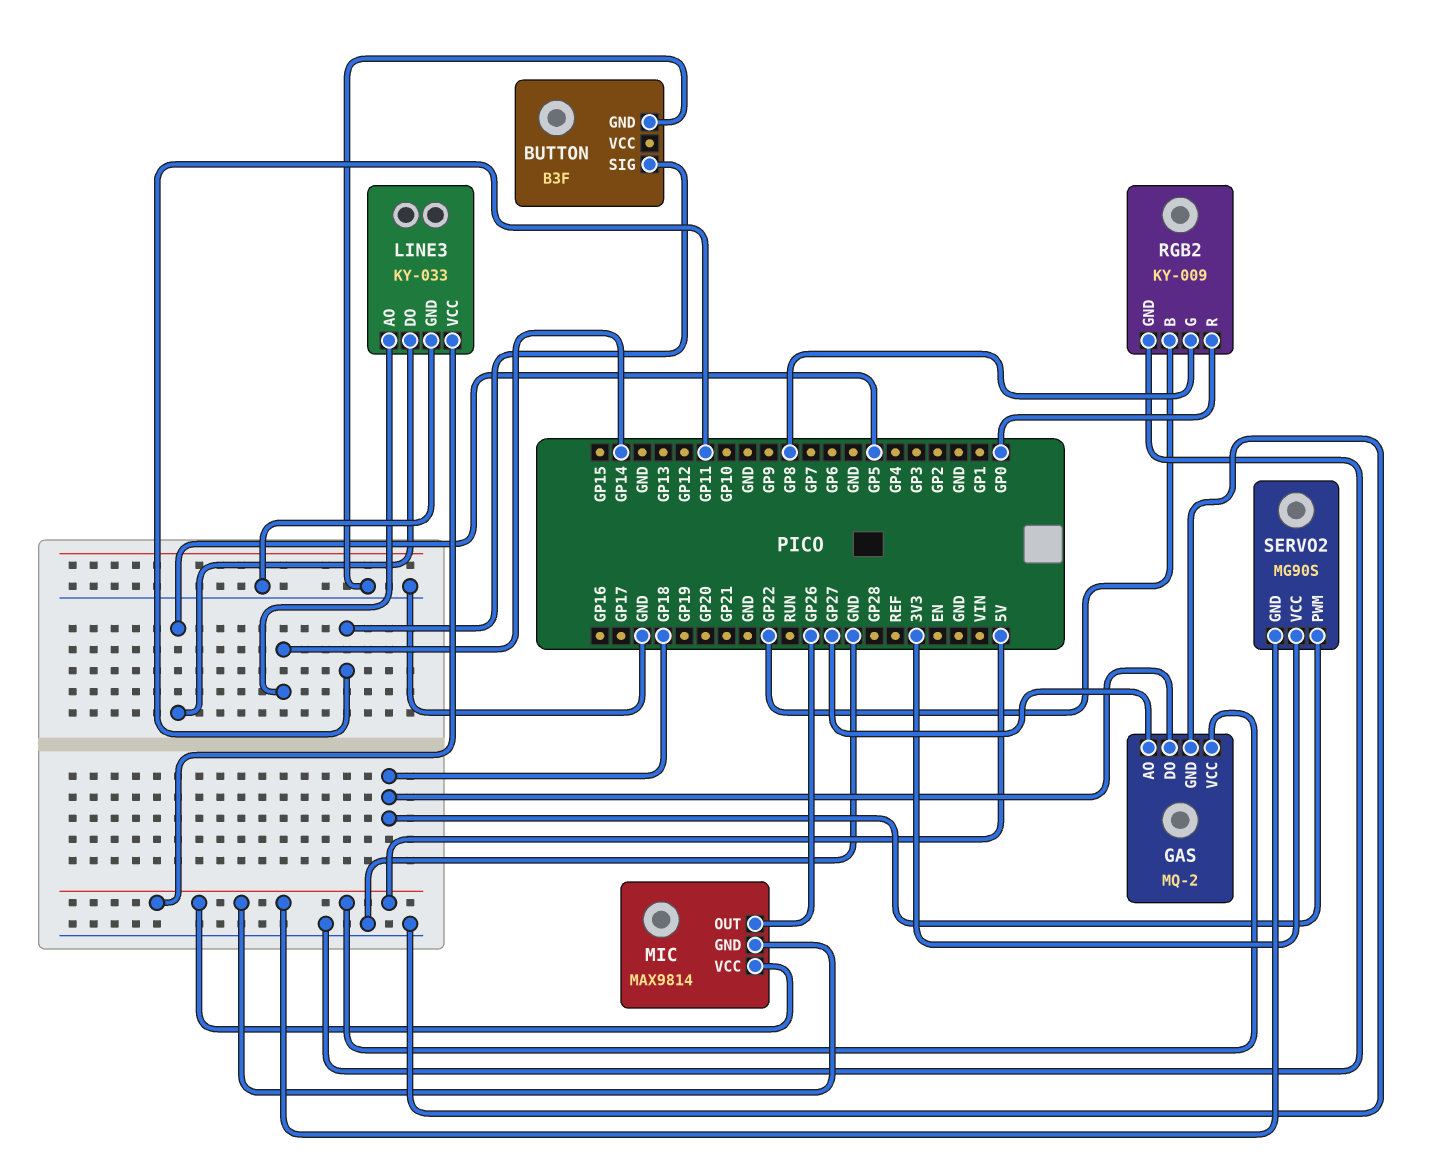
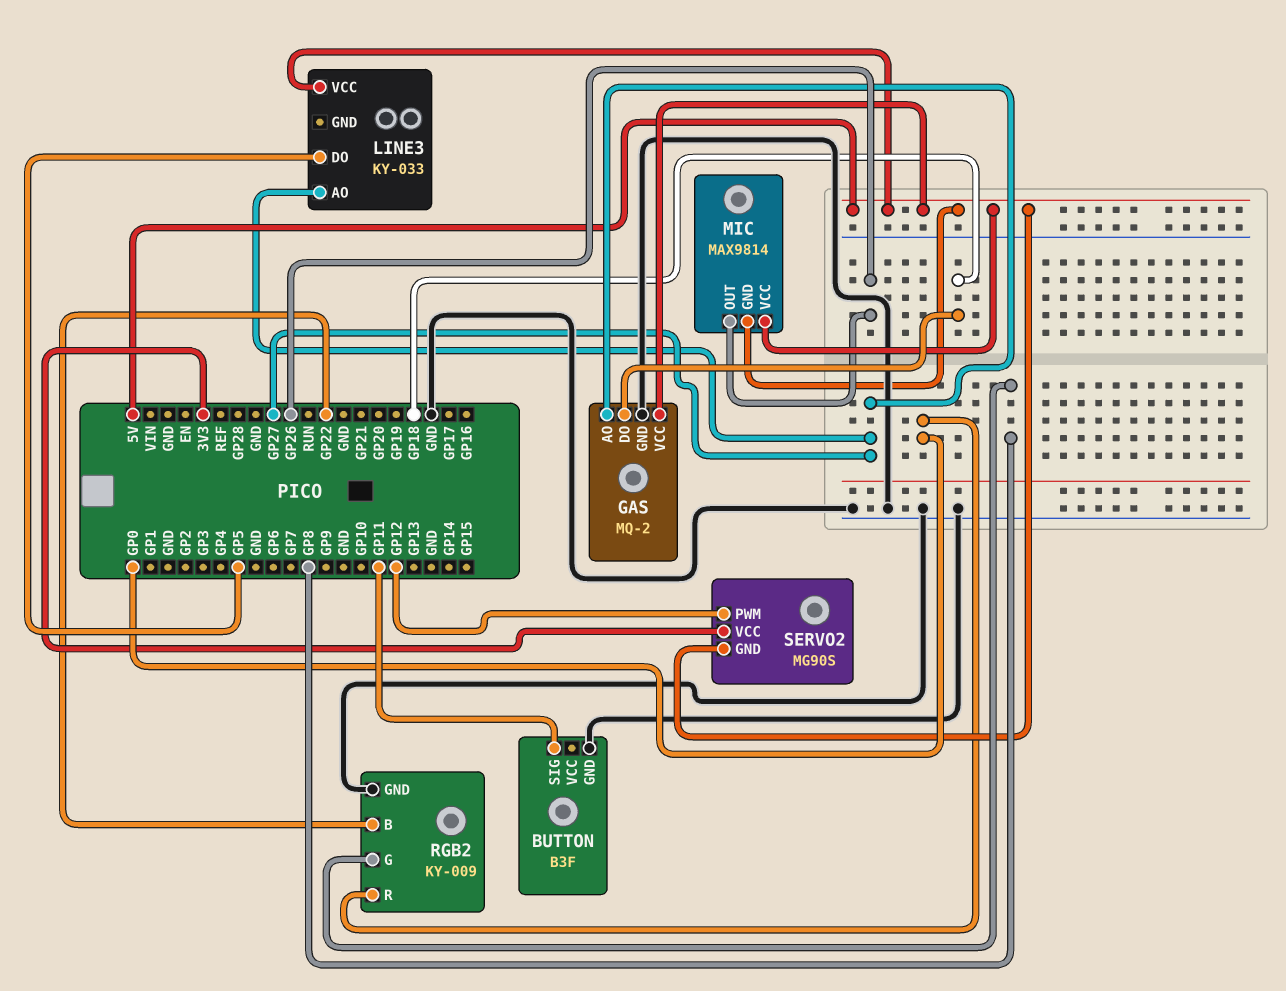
LINE3 pin AO: GP14 -> GP27
LINE3 pin GND: GND -> none
SERVO2 pin PWM: GP18 -> GP12

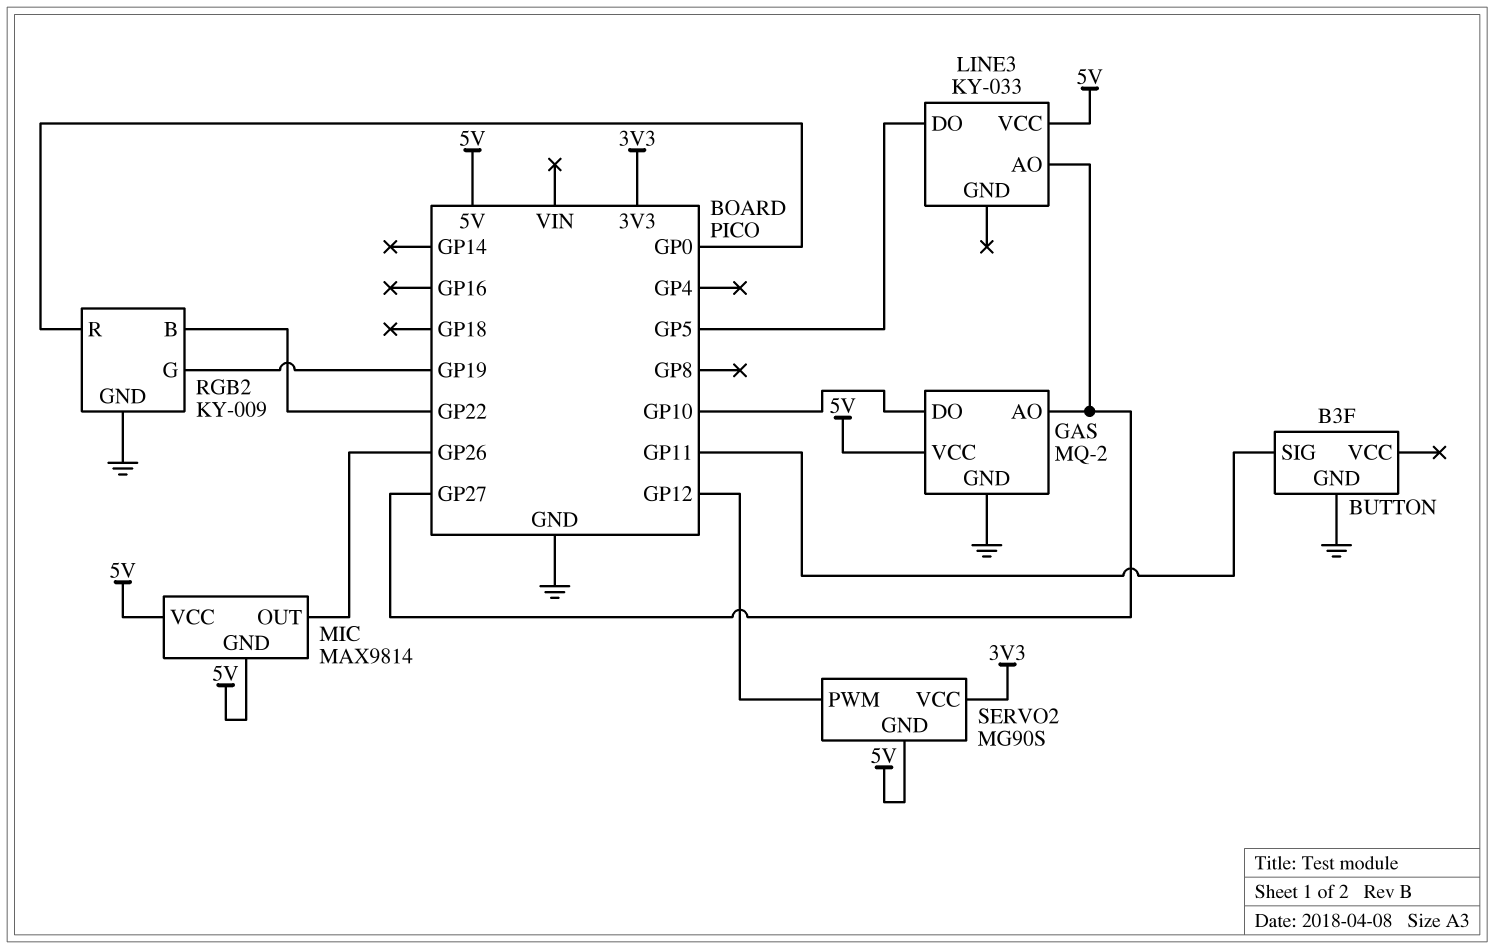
GAS pin DO: GP18 -> GP10
RGB2 pin G: GP8 -> GP19

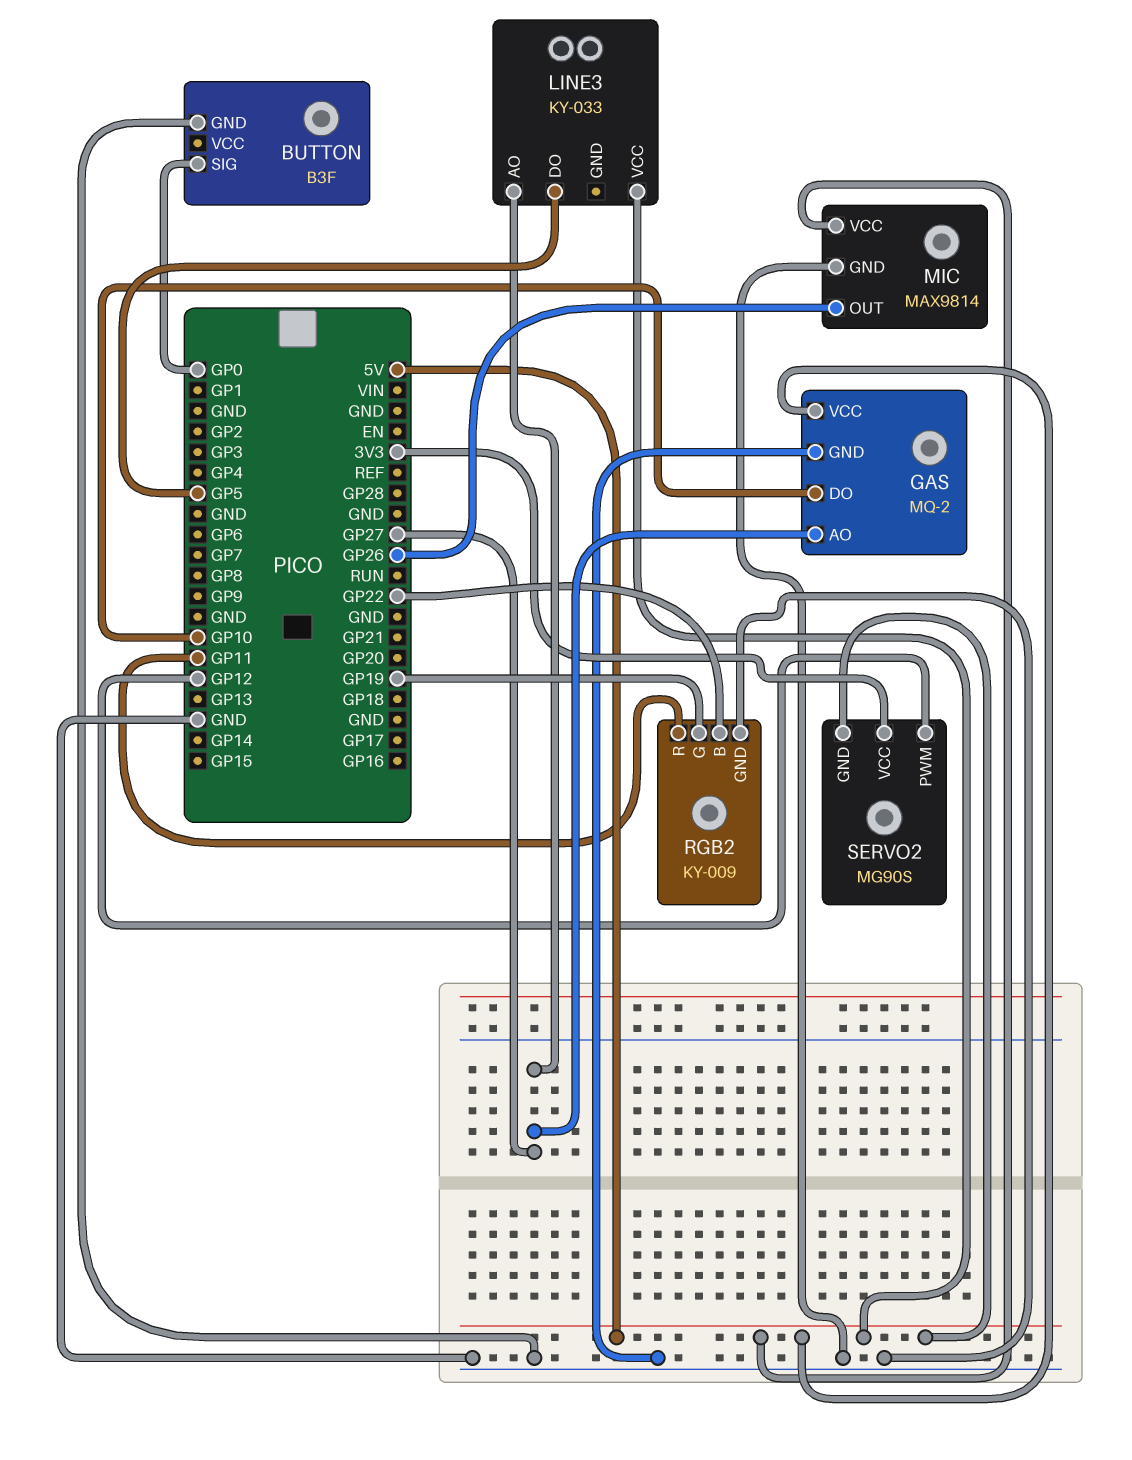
BUTTON pin SIG: GP11 -> GP0
MIC pin GND: 5V -> GND
RGB2 pin R: GP0 -> GP11

